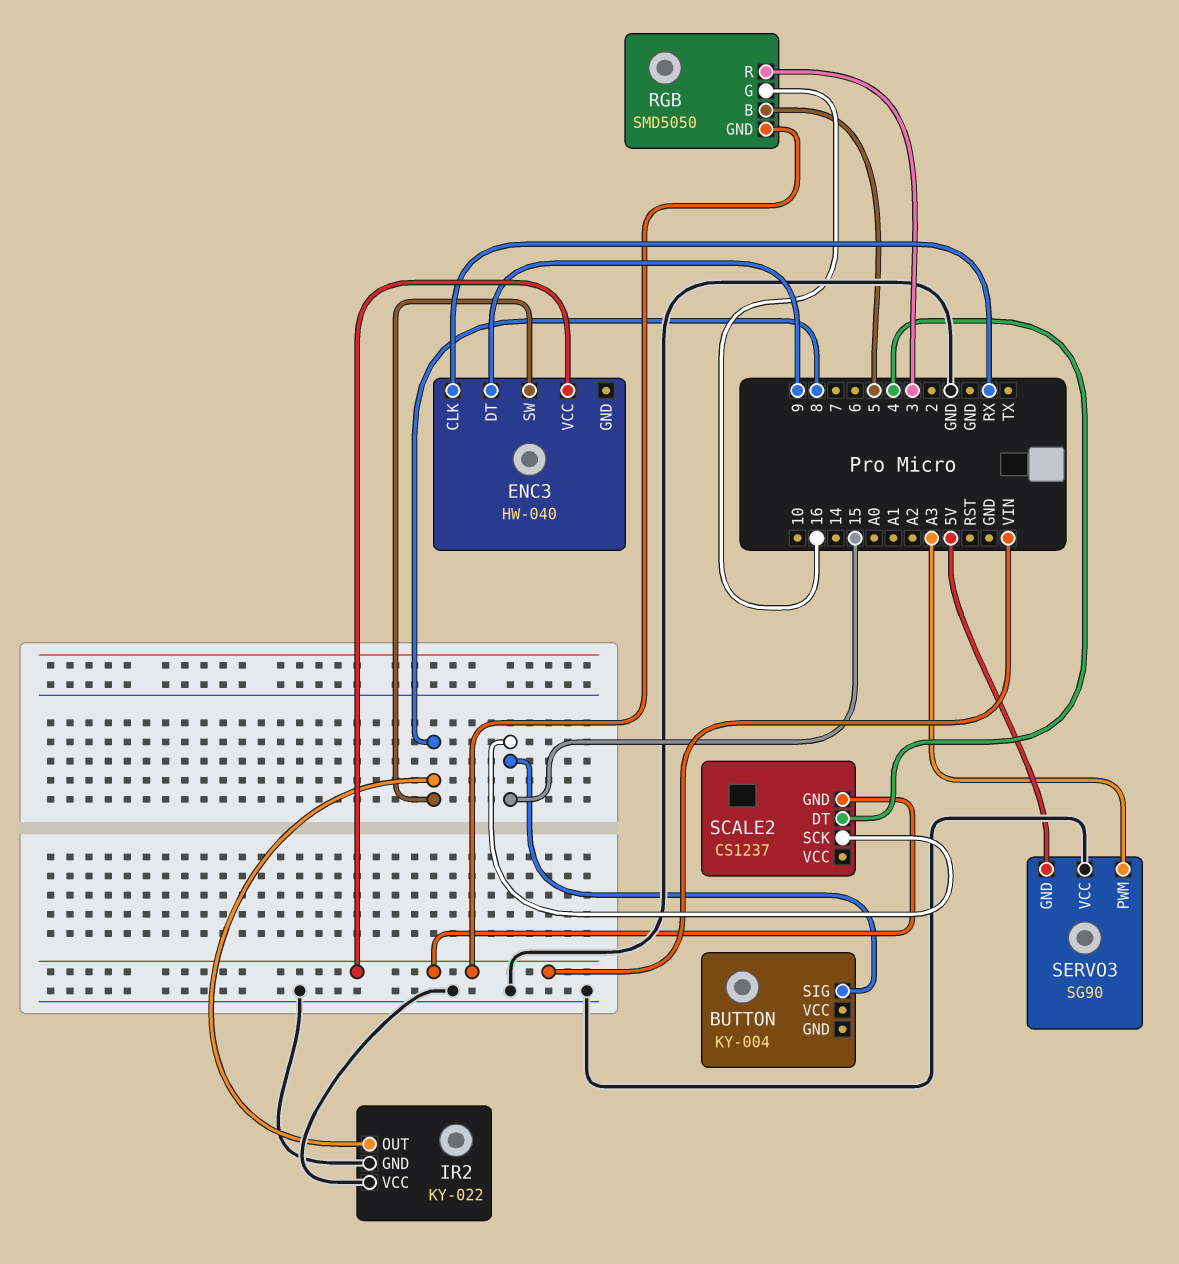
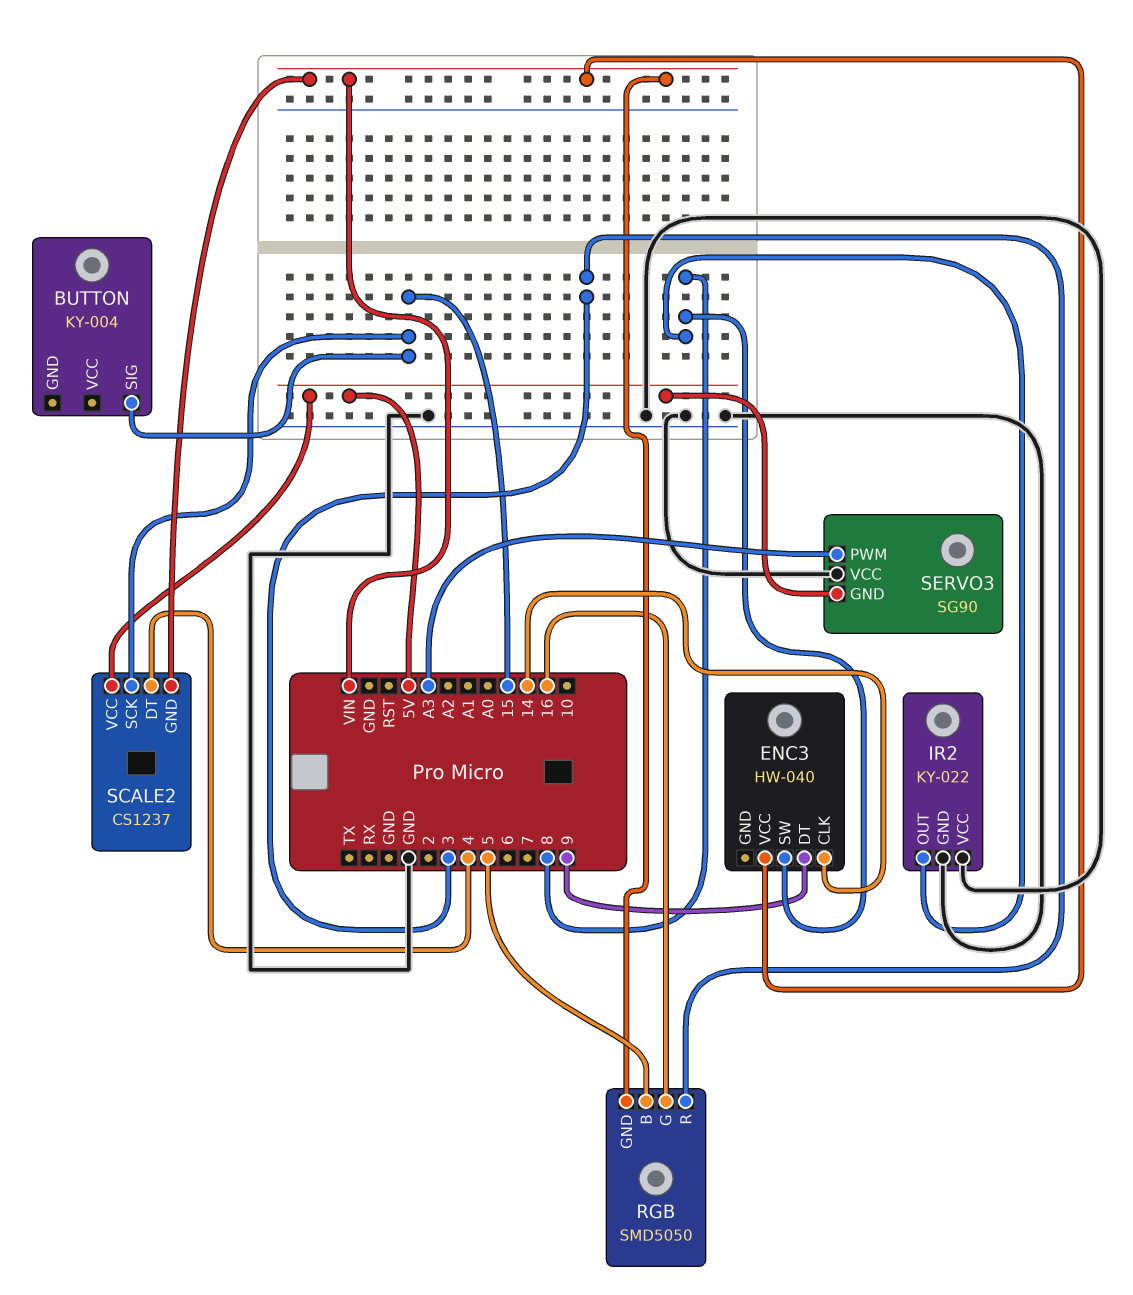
ENC3 pin CLK: RX -> 14
SCALE2 pin VCC: none -> 5V

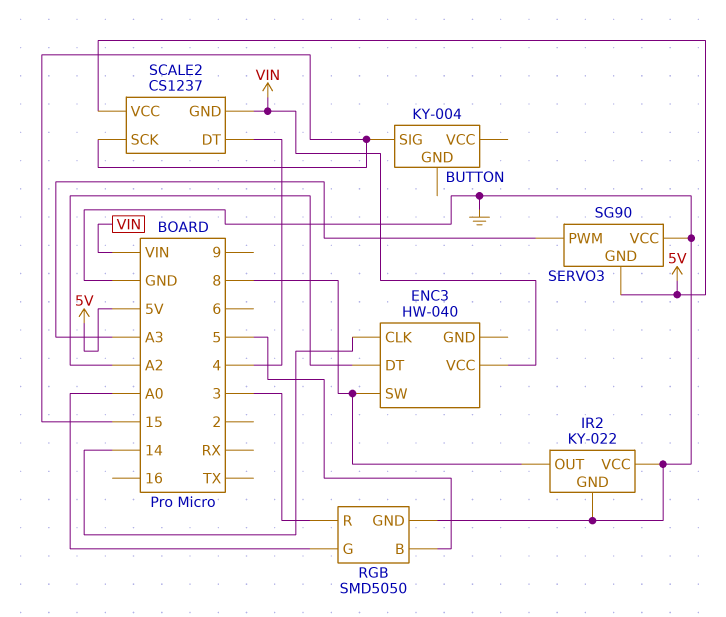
ENC3 pin DT: 9 -> A2
RGB pin G: 16 -> A0
RGB pin GND: VIN -> GND

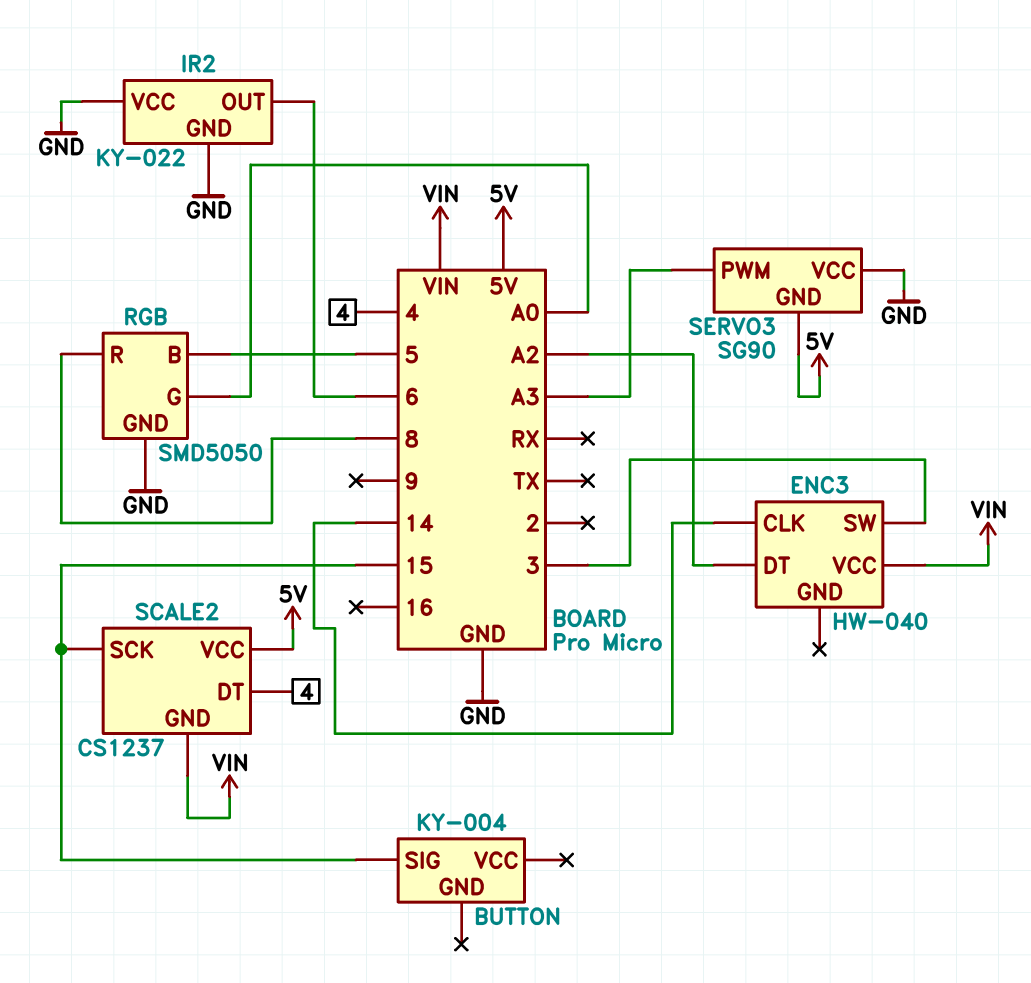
ENC3 pin SW: 8 -> 3
IR2 pin OUT: 8 -> 6
RGB pin R: 3 -> 8

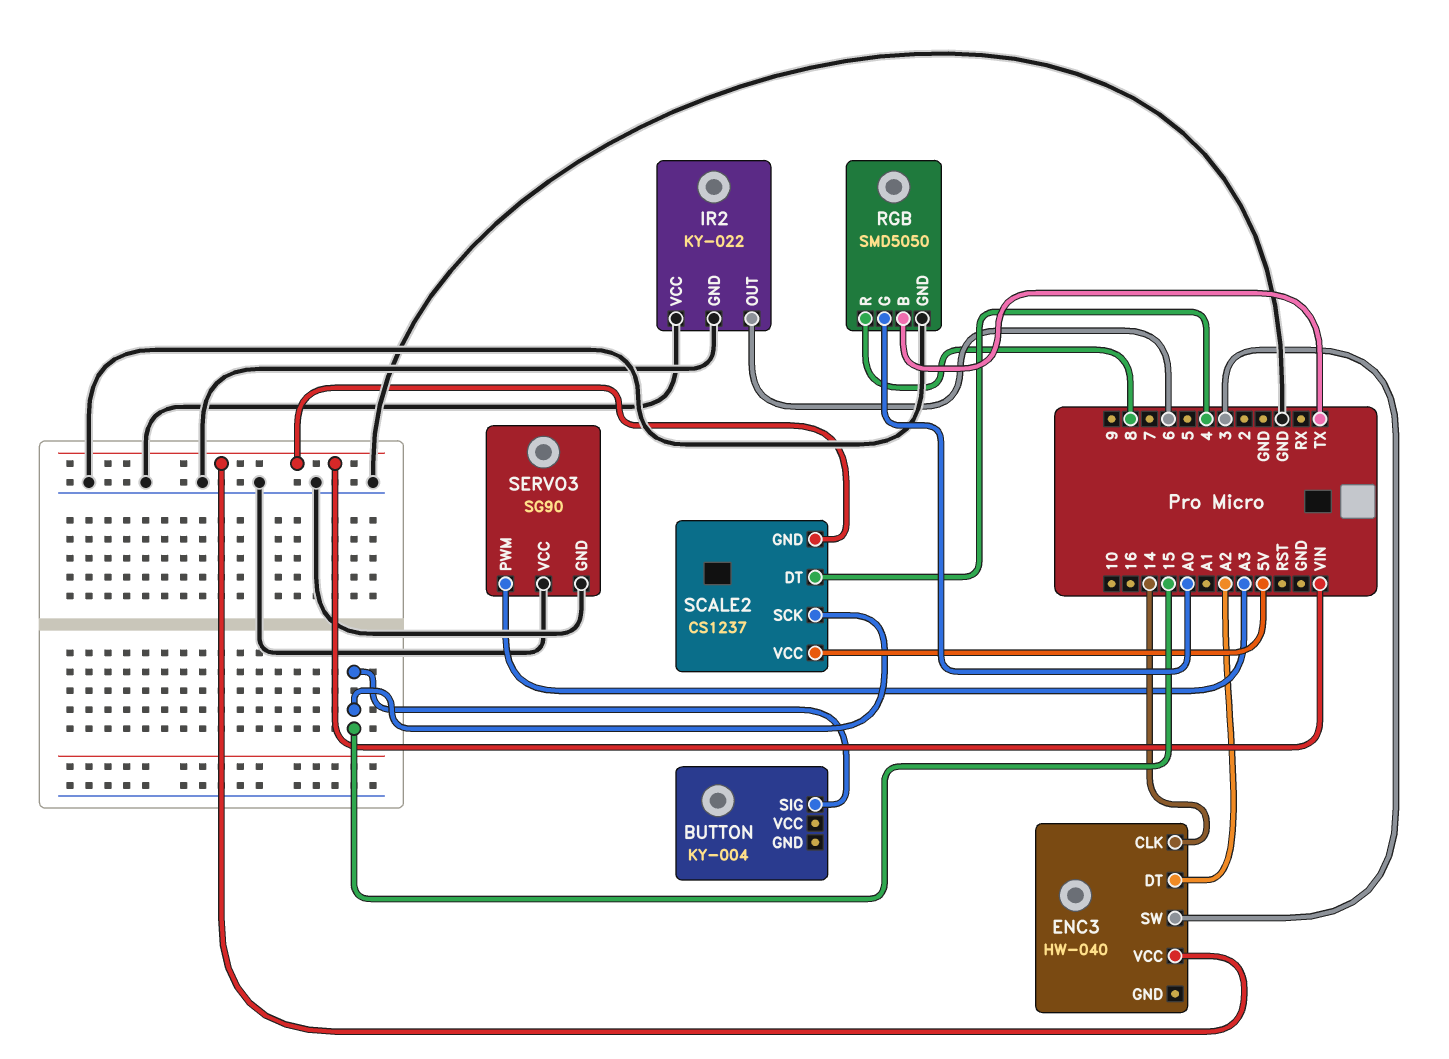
RGB pin B: 5 -> TX
SERVO3 pin GND: 5V -> GND

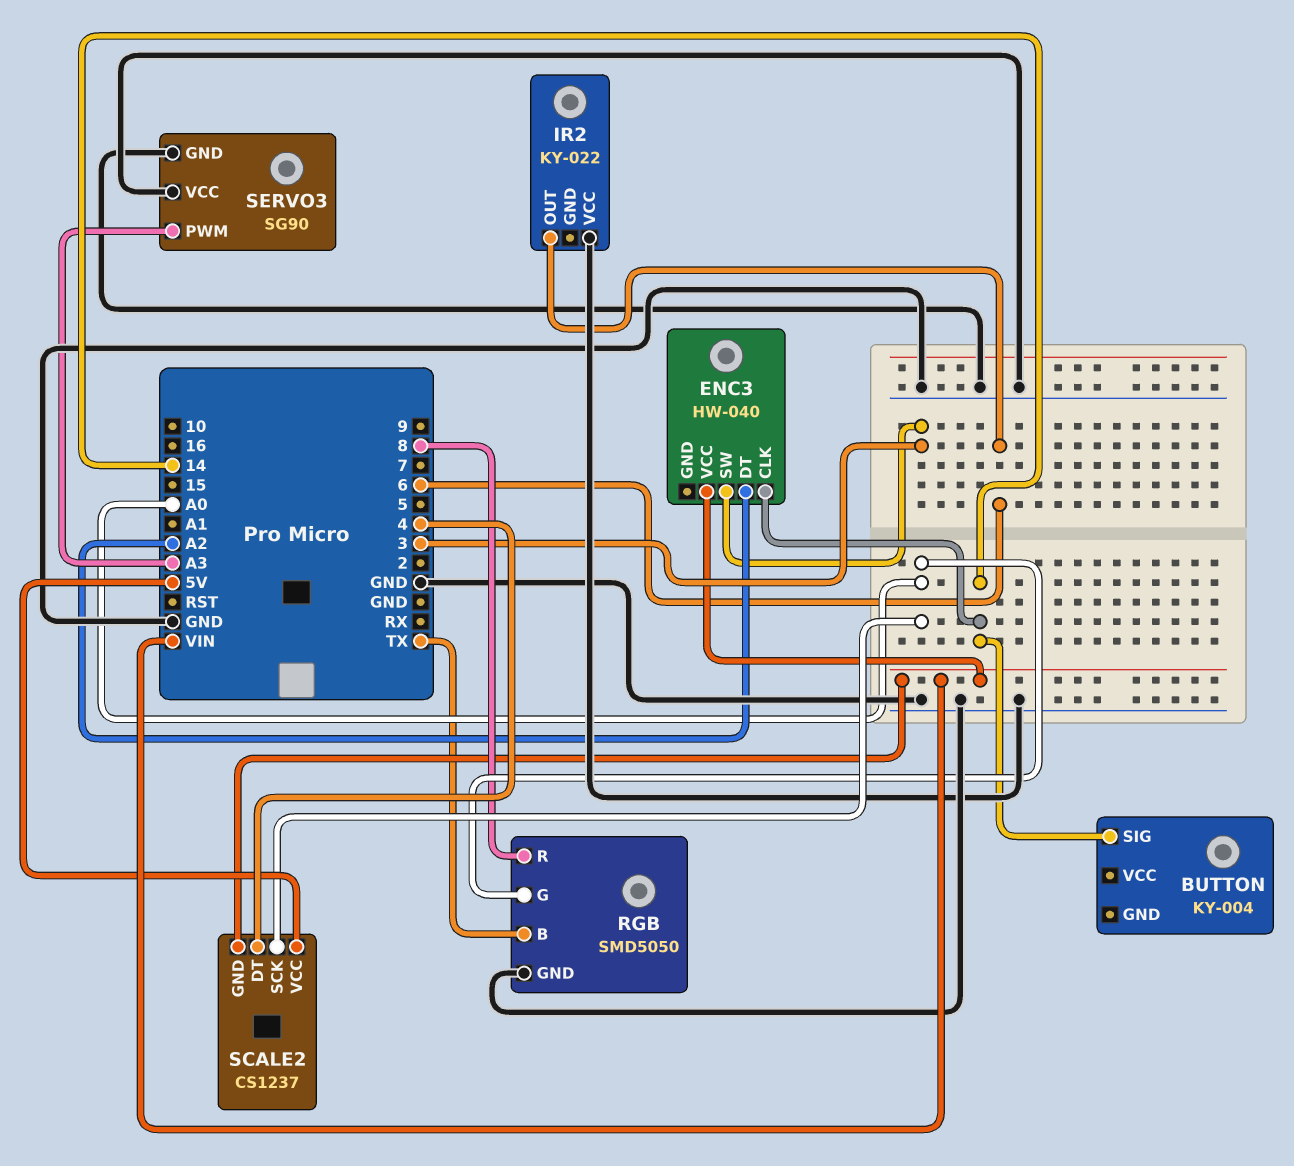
BUTTON pin SIG: 15 -> 14
IR2 pin GND: GND -> none
SCALE2 pin SCK: 15 -> A0

